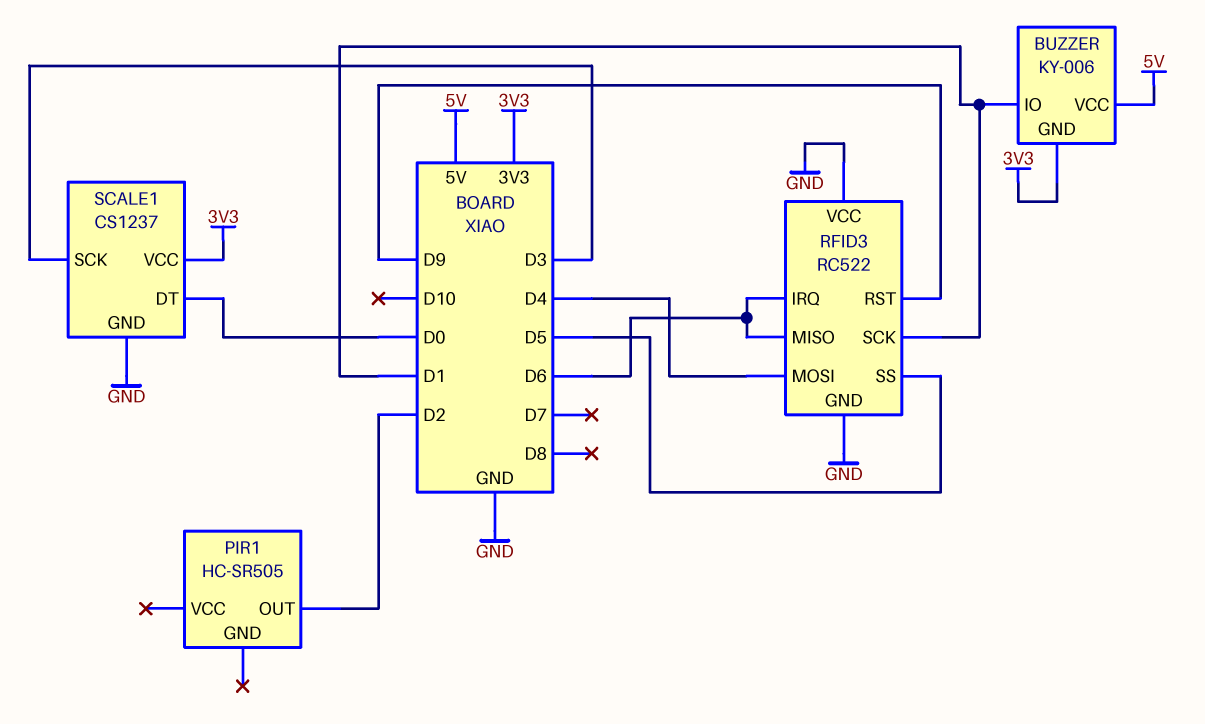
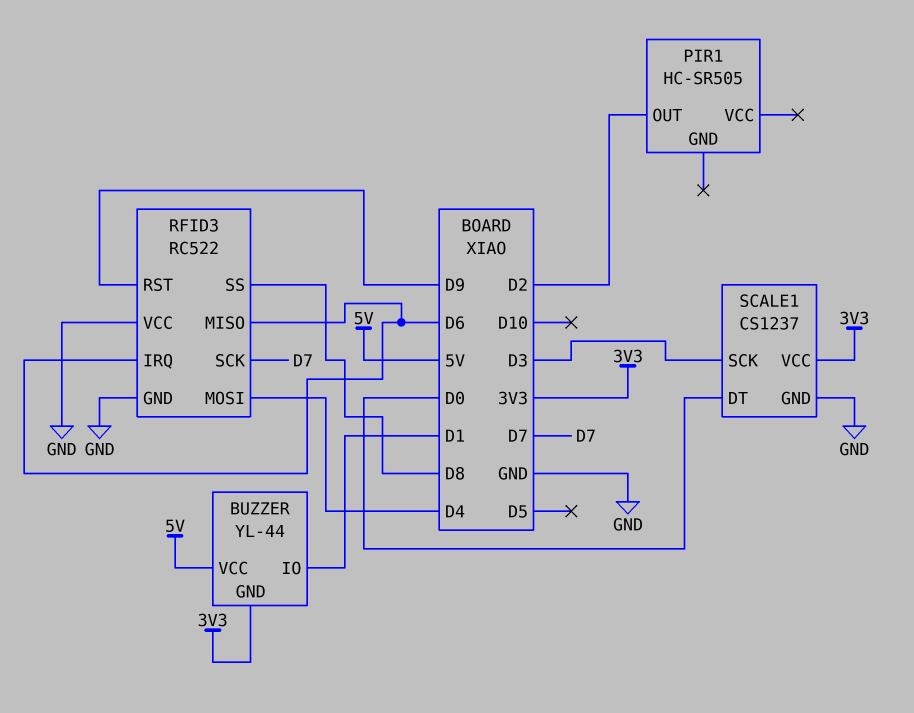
BUZZER: KY-006 -> YL-44
RFID3 pin SCK: D1 -> D7
RFID3 pin SS: D5 -> D8

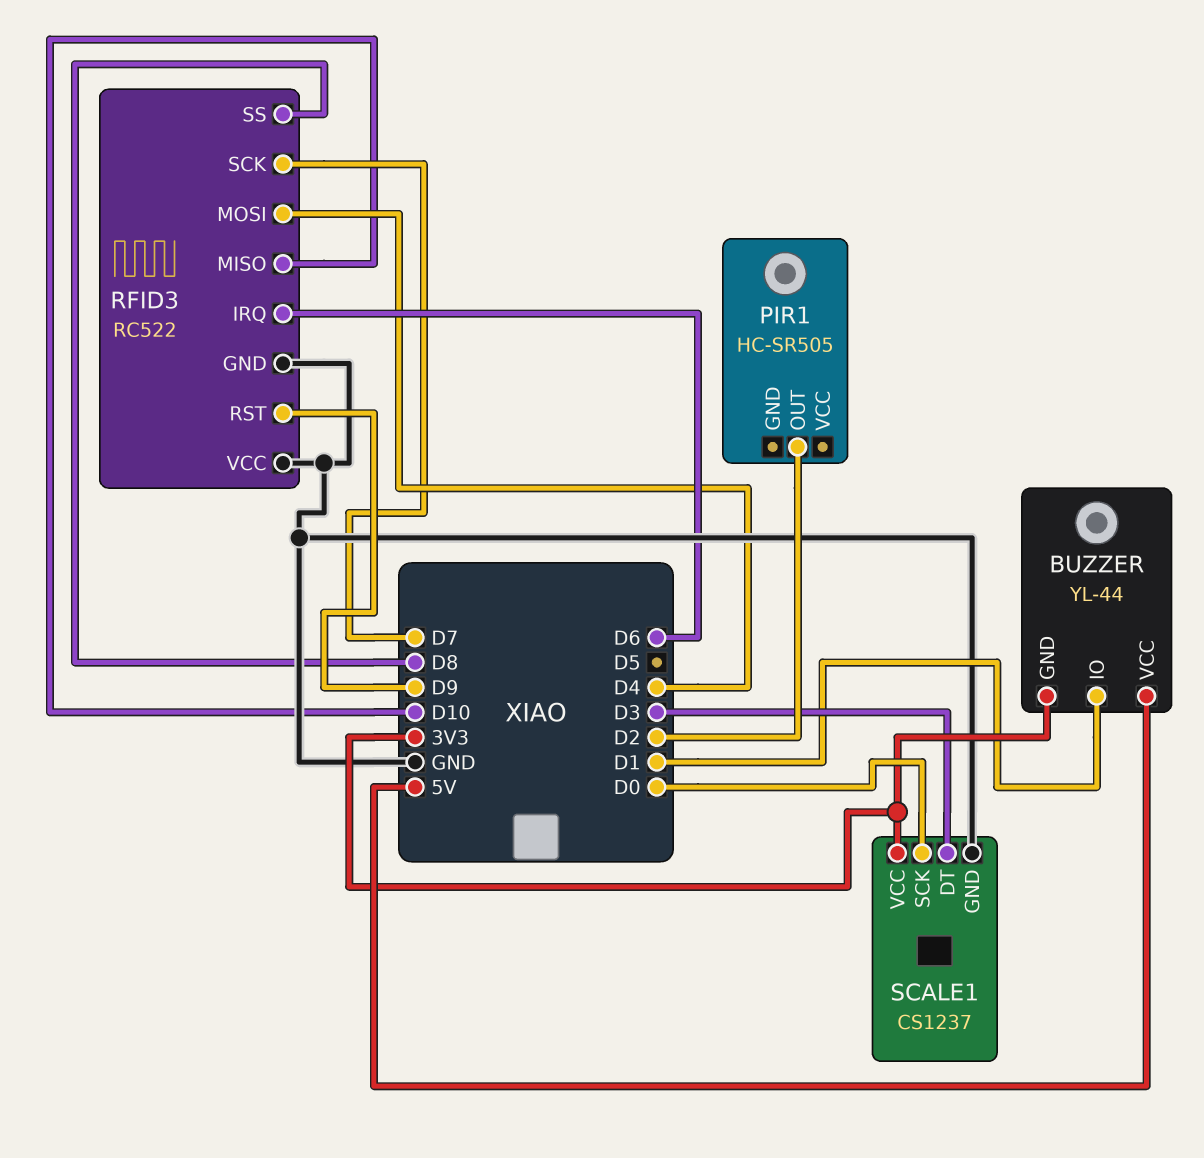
RFID3 pin MISO: D6 -> D10
SCALE1 pin DT: D0 -> D3
SCALE1 pin SCK: D3 -> D0

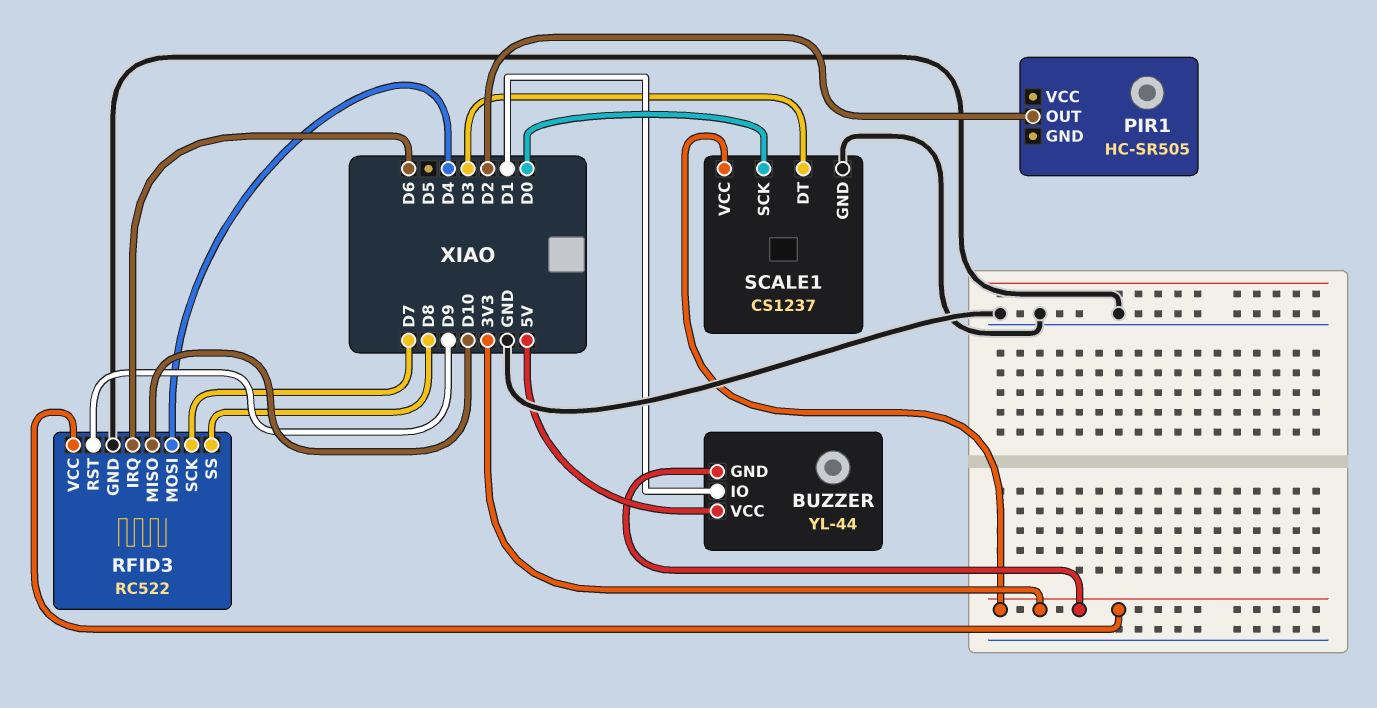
RFID3 pin VCC: GND -> 3V3

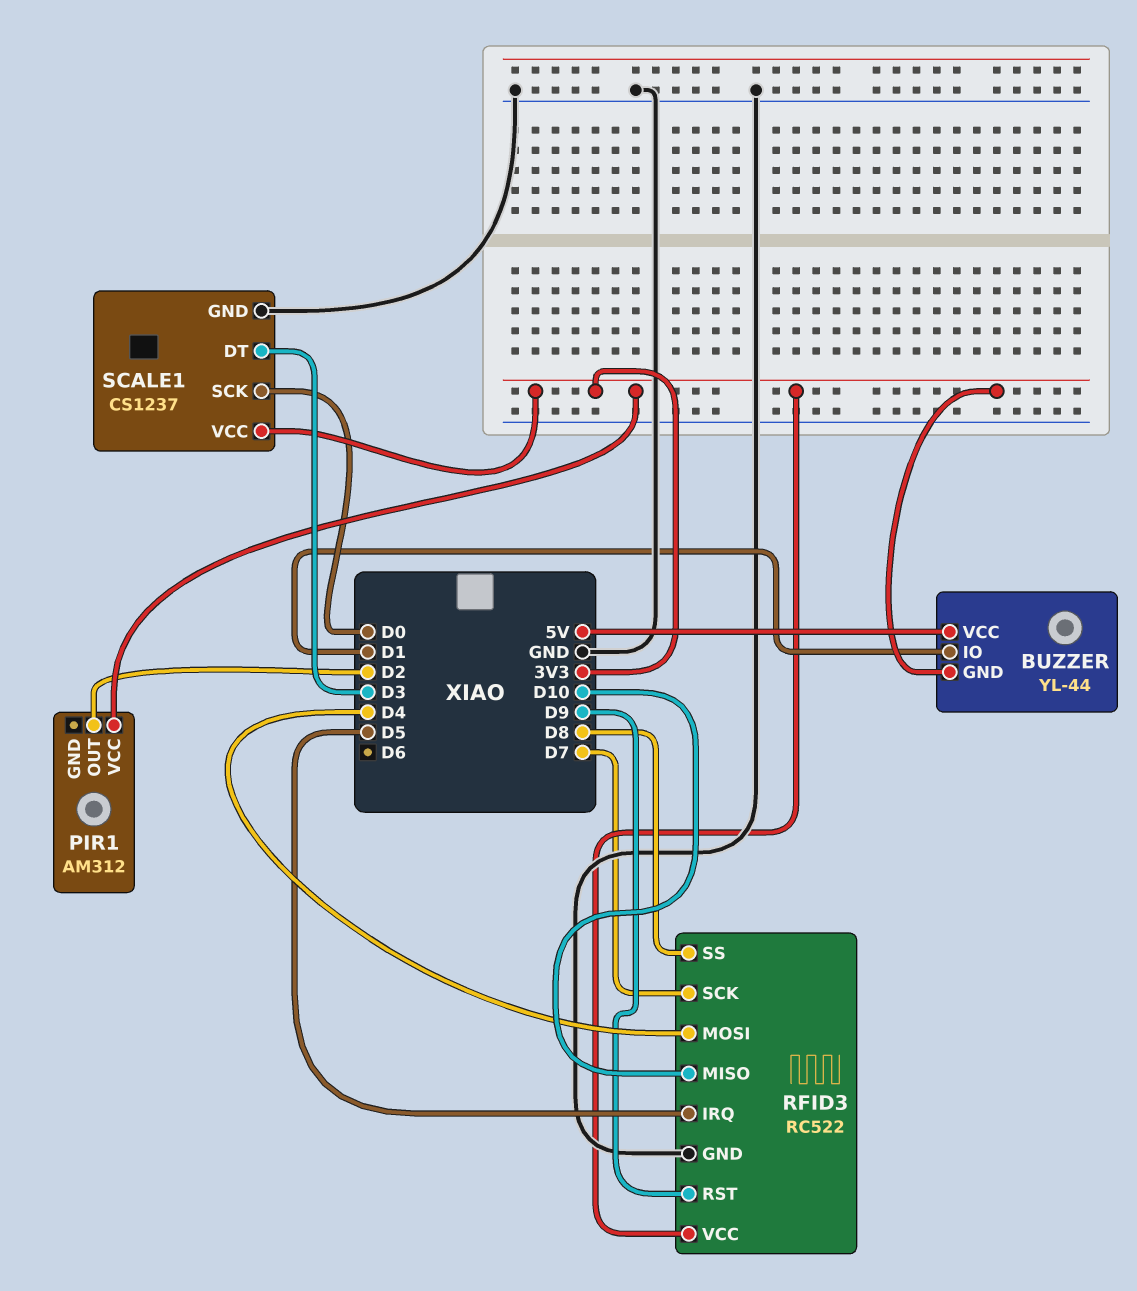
PIR1: HC-SR505 -> AM312
PIR1 pin VCC: none -> 3V3
RFID3 pin IRQ: D6 -> D5

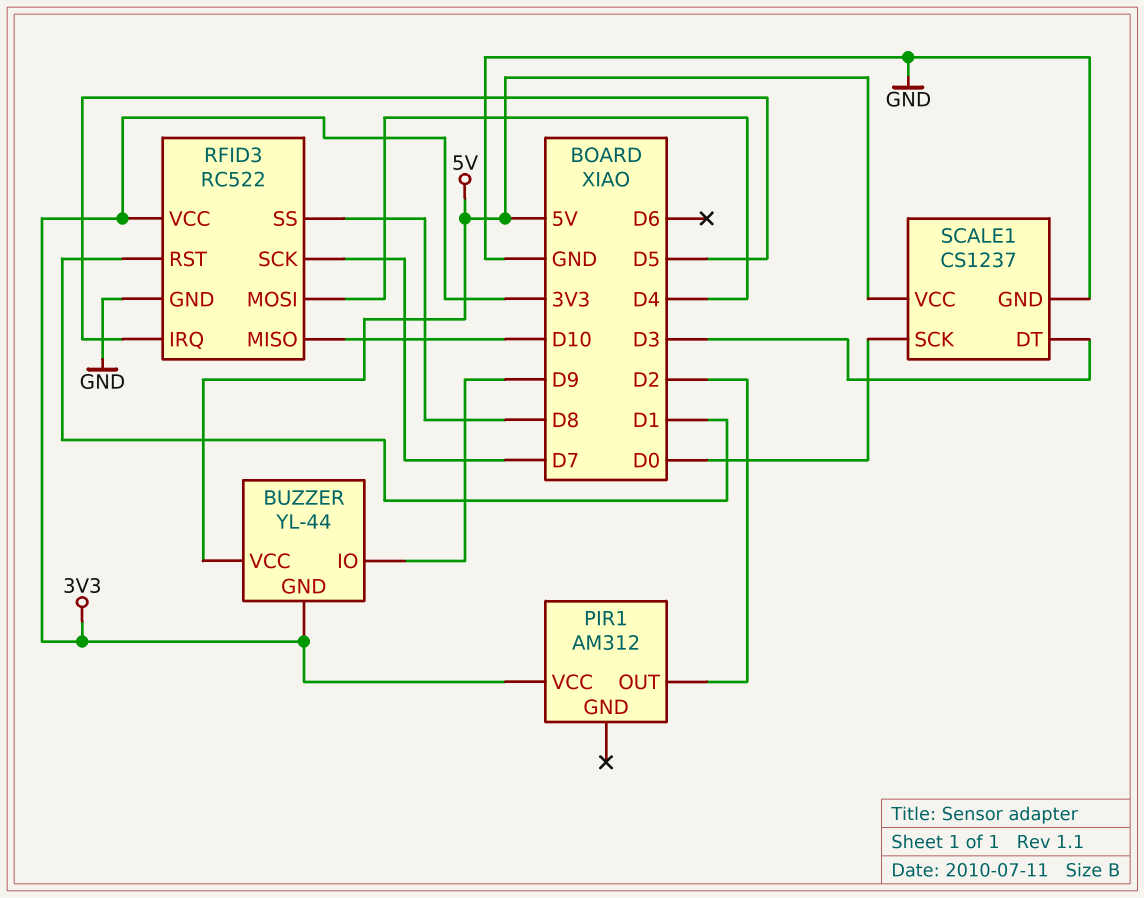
BUZZER pin IO: D1 -> D9
RFID3 pin RST: D9 -> D1
SCALE1 pin VCC: 3V3 -> 5V

